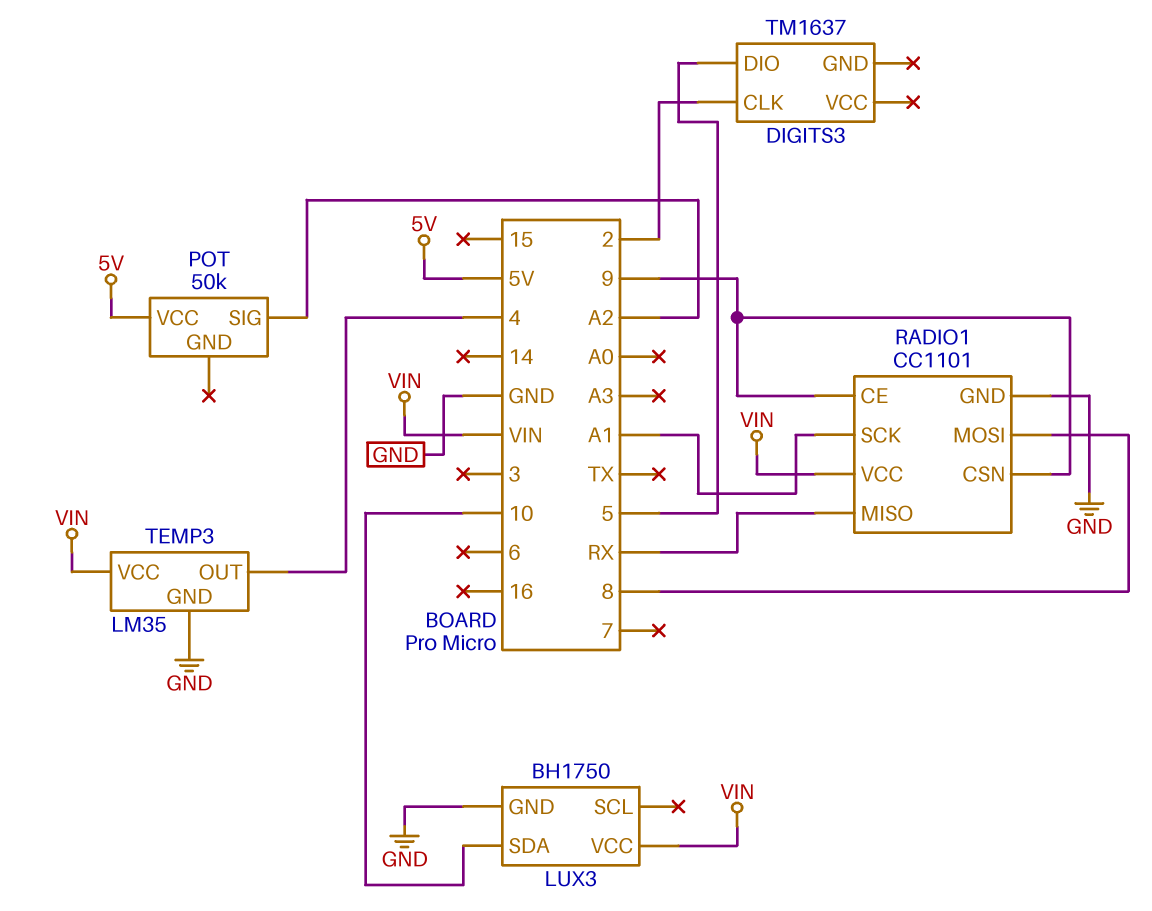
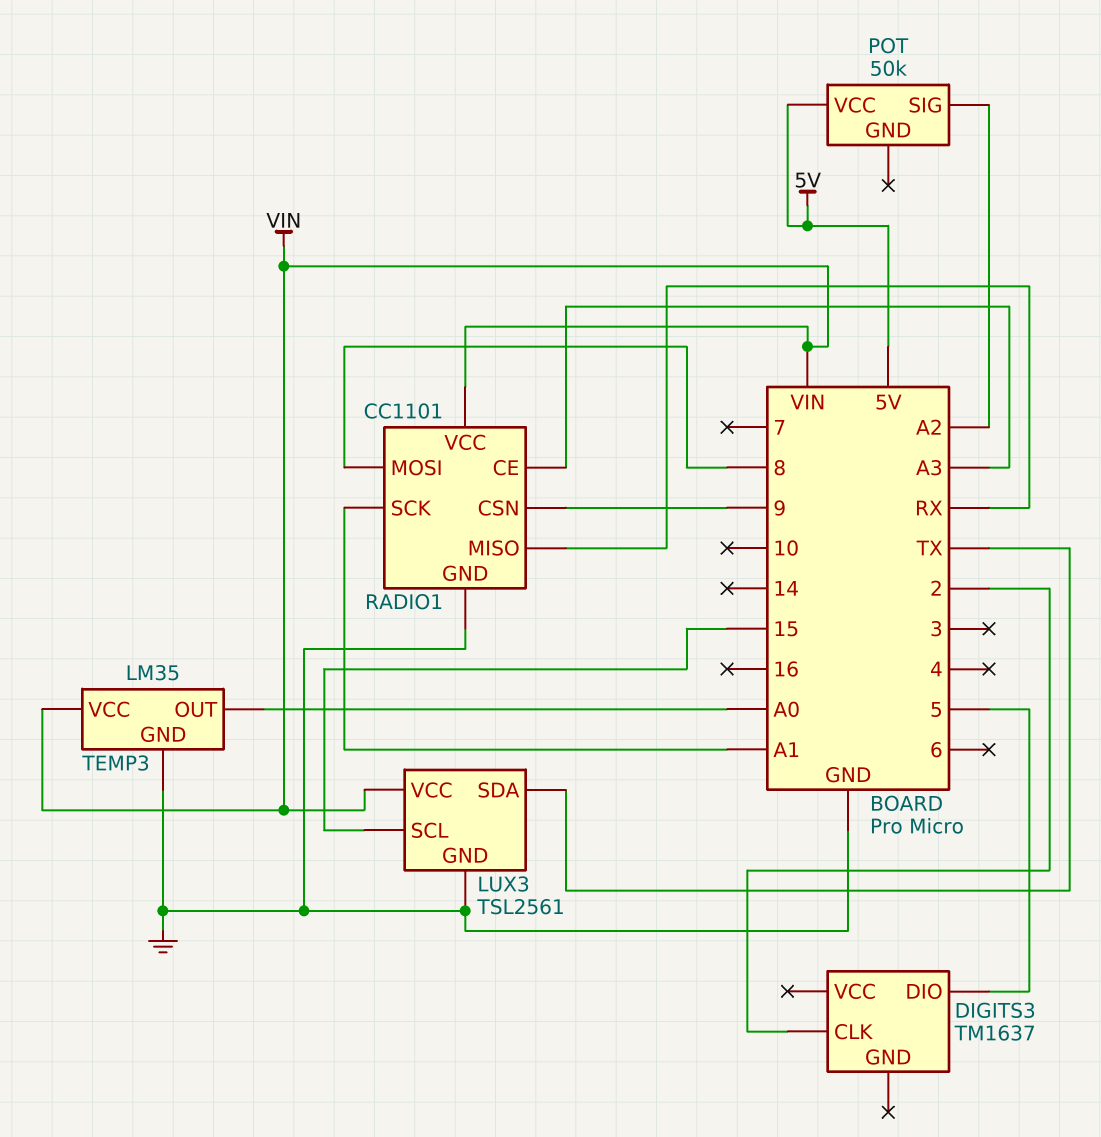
LUX3: BH1750 -> TSL2561
LUX3 pin SCL: none -> 15
LUX3 pin SDA: 10 -> TX
RADIO1 pin CE: 9 -> A3
TEMP3 pin OUT: 4 -> A0

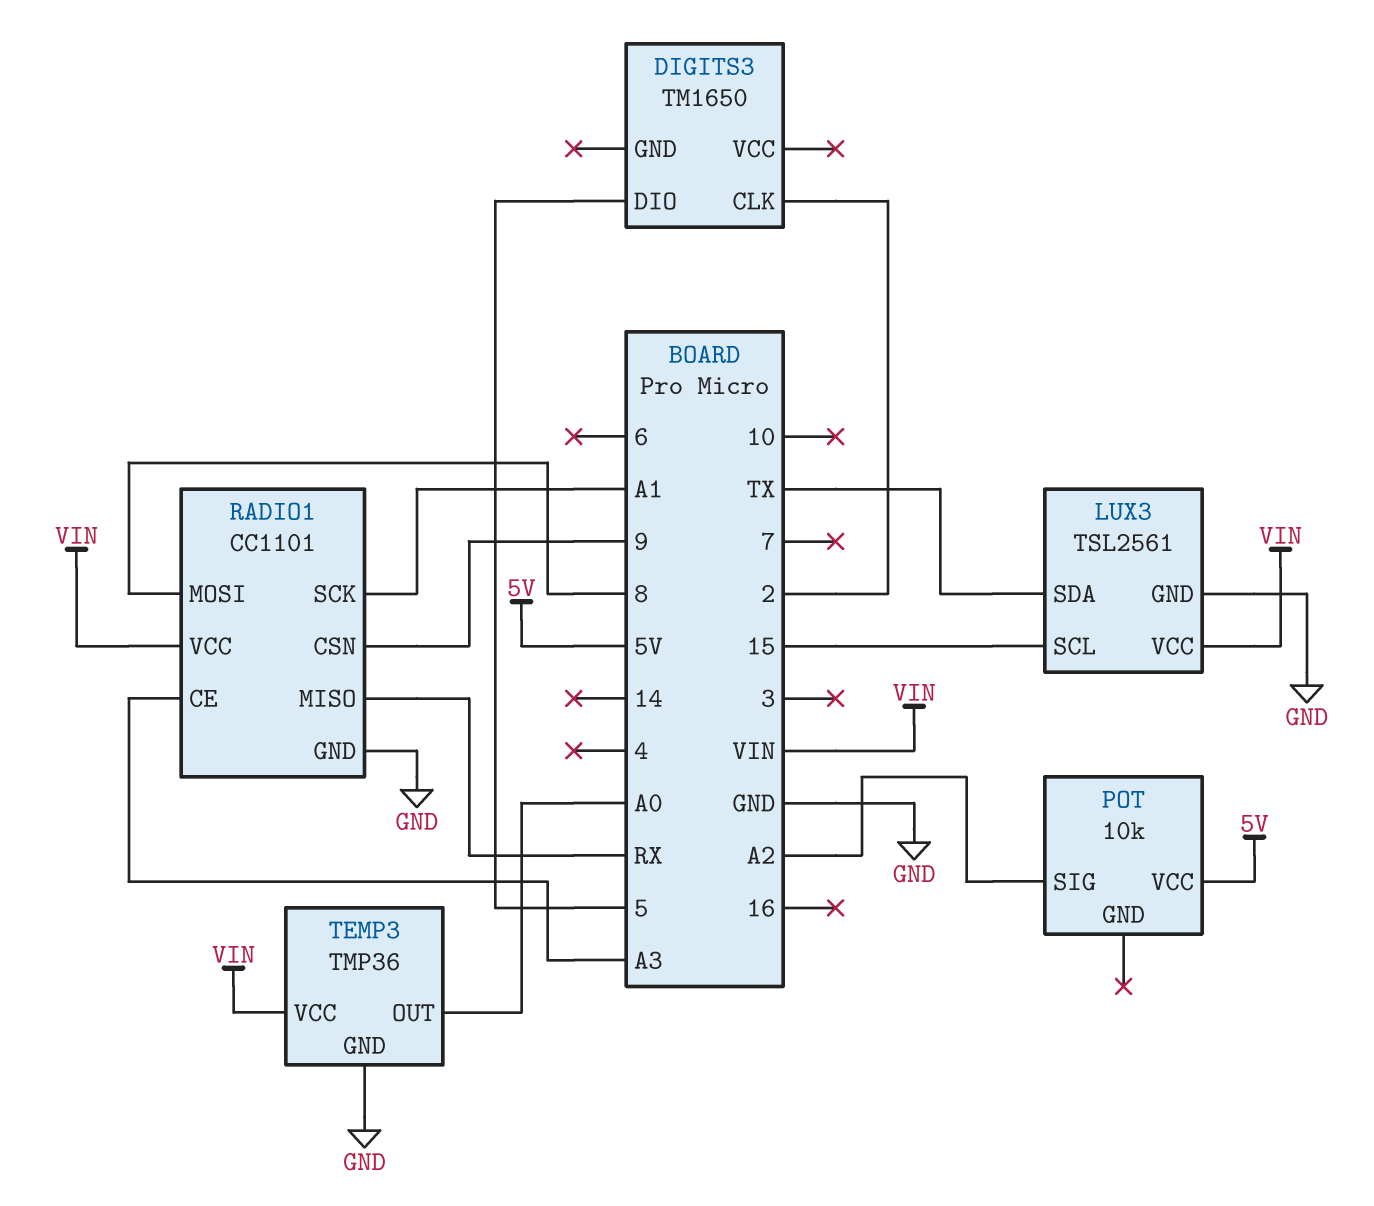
DIGITS3: TM1637 -> TM1650
POT: 50k -> 10k
TEMP3: LM35 -> TMP36

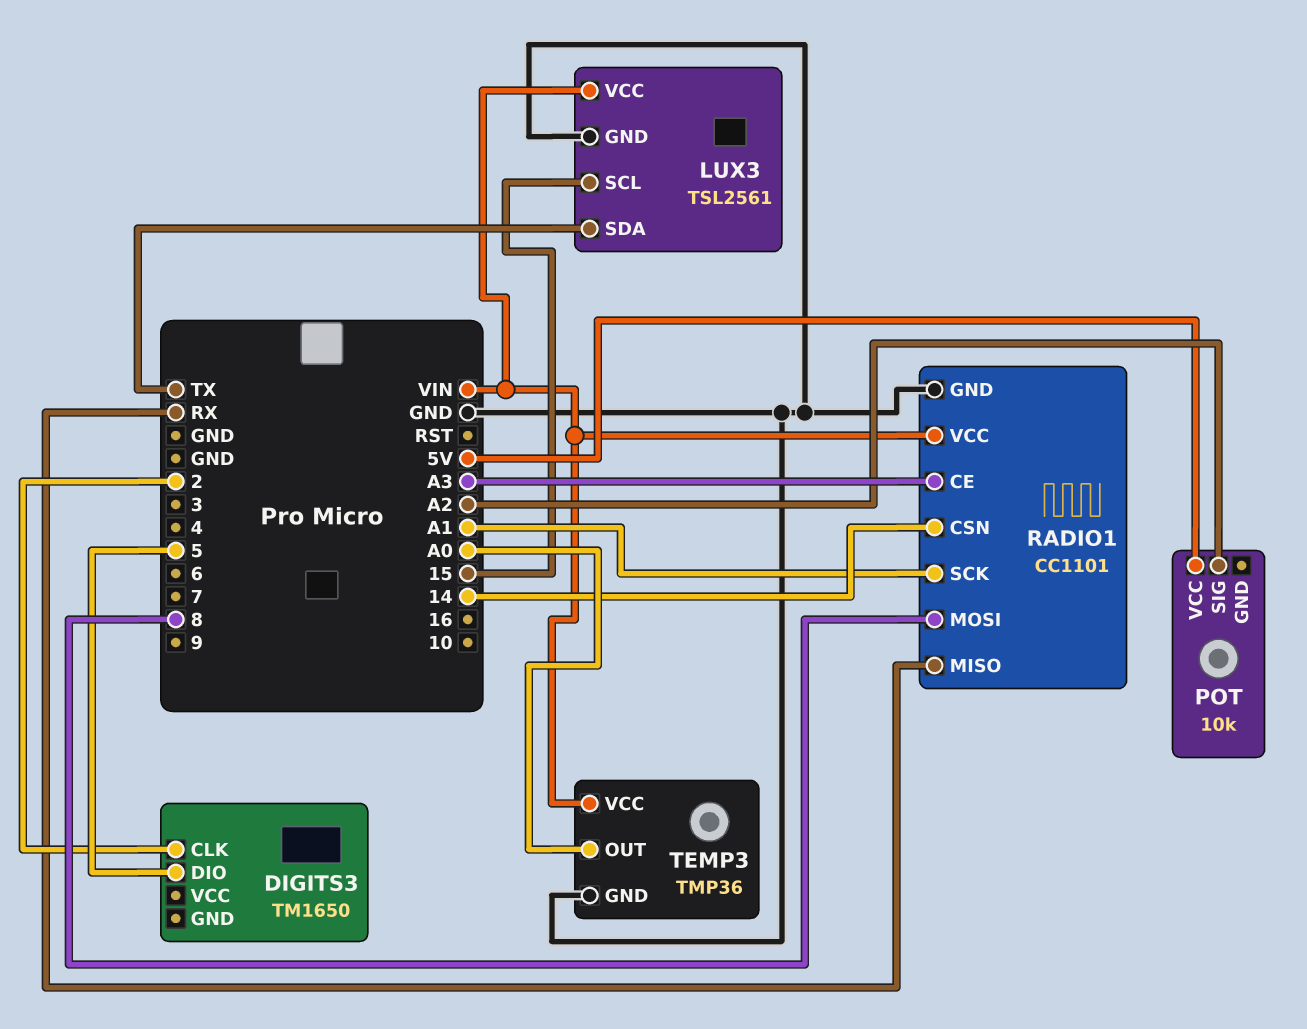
RADIO1 pin CSN: 9 -> 14

